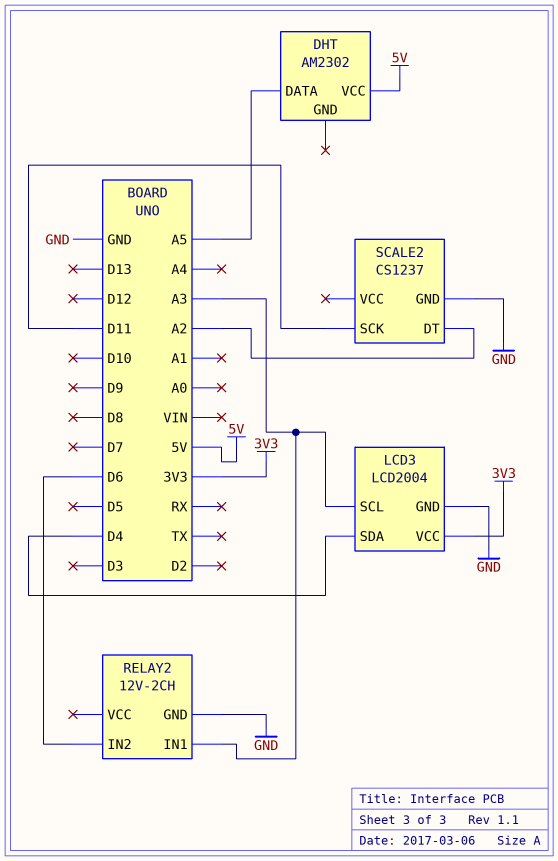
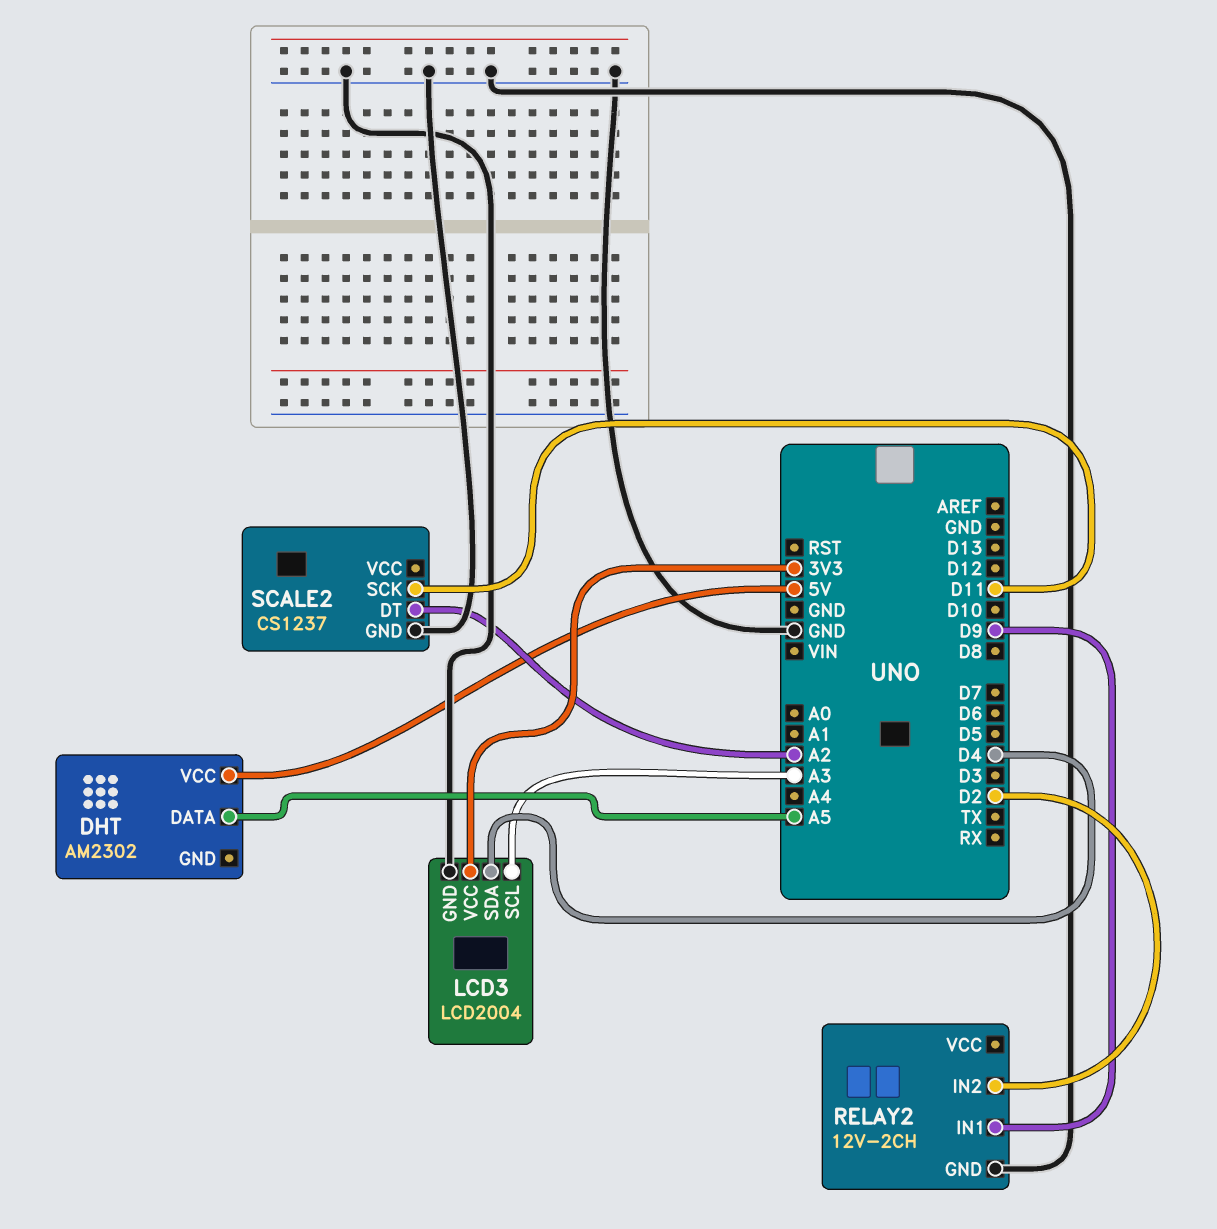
RELAY2 pin IN1: A3 -> D9
RELAY2 pin IN2: D6 -> D2

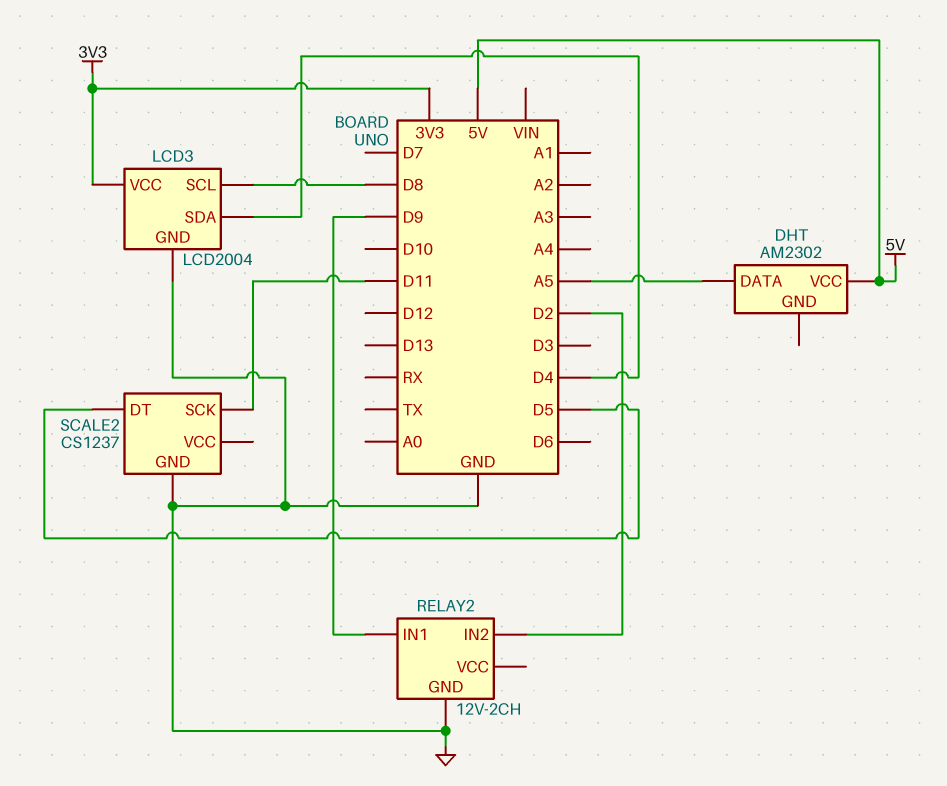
LCD3 pin SCL: A3 -> D8
SCALE2 pin DT: A2 -> D5

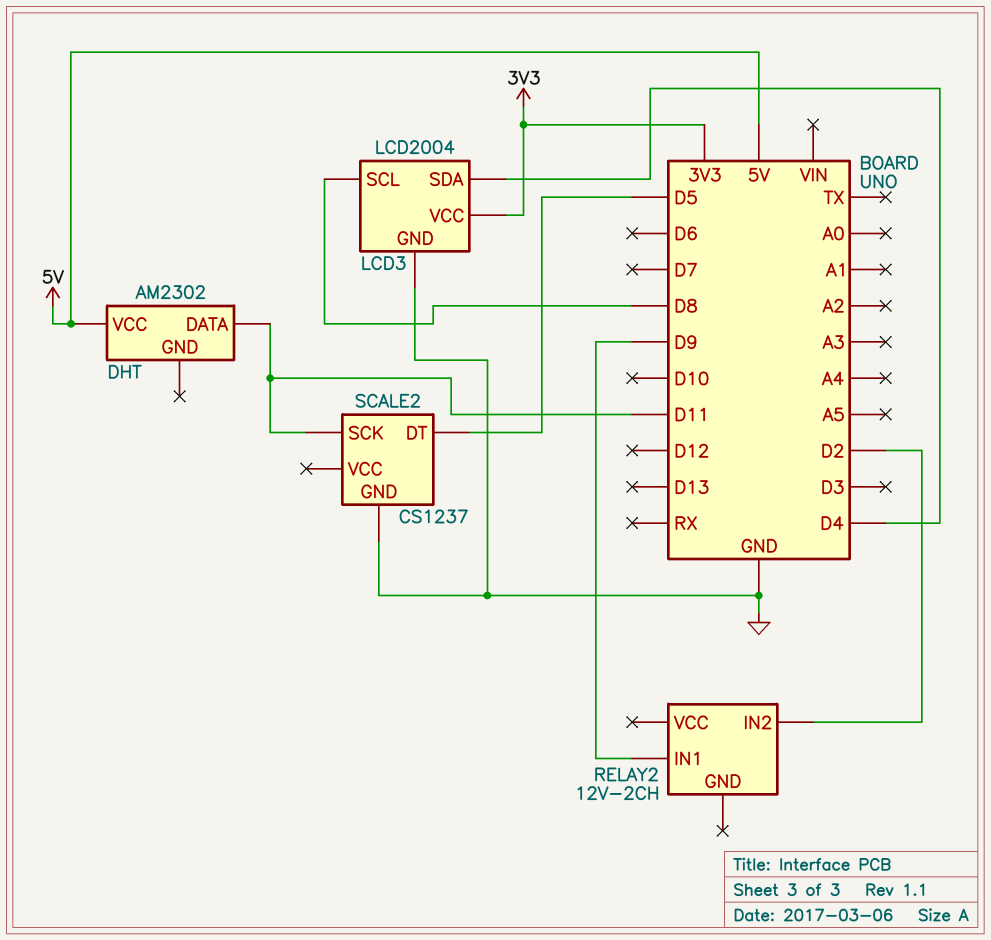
DHT pin DATA: A5 -> D11
RELAY2 pin GND: GND -> none

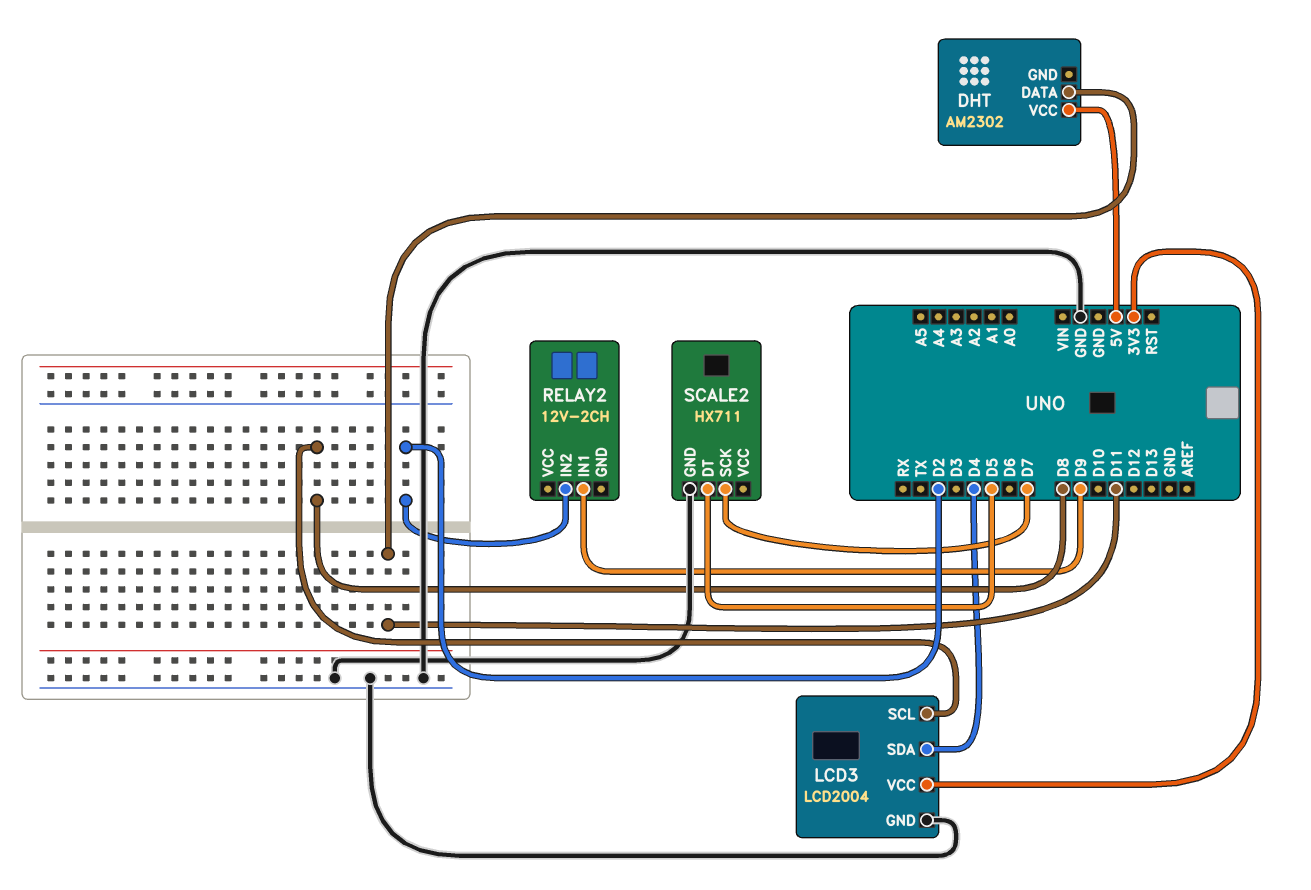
SCALE2: CS1237 -> HX711
SCALE2 pin SCK: D11 -> D7

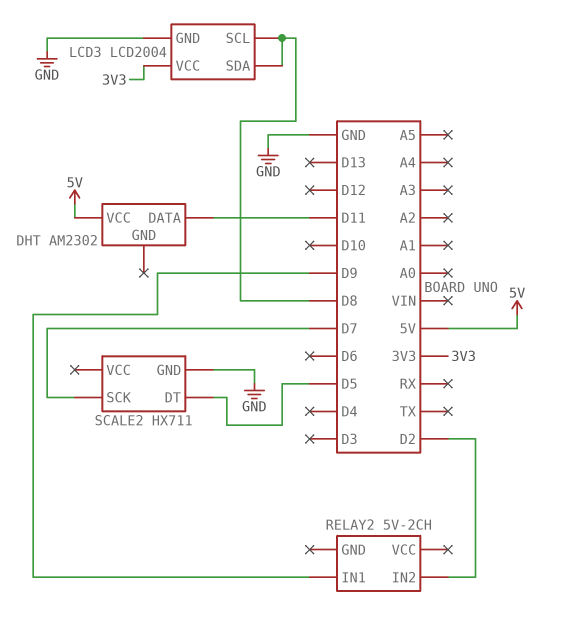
LCD3 pin SDA: D4 -> D8
RELAY2: 12V-2CH -> 5V-2CH

